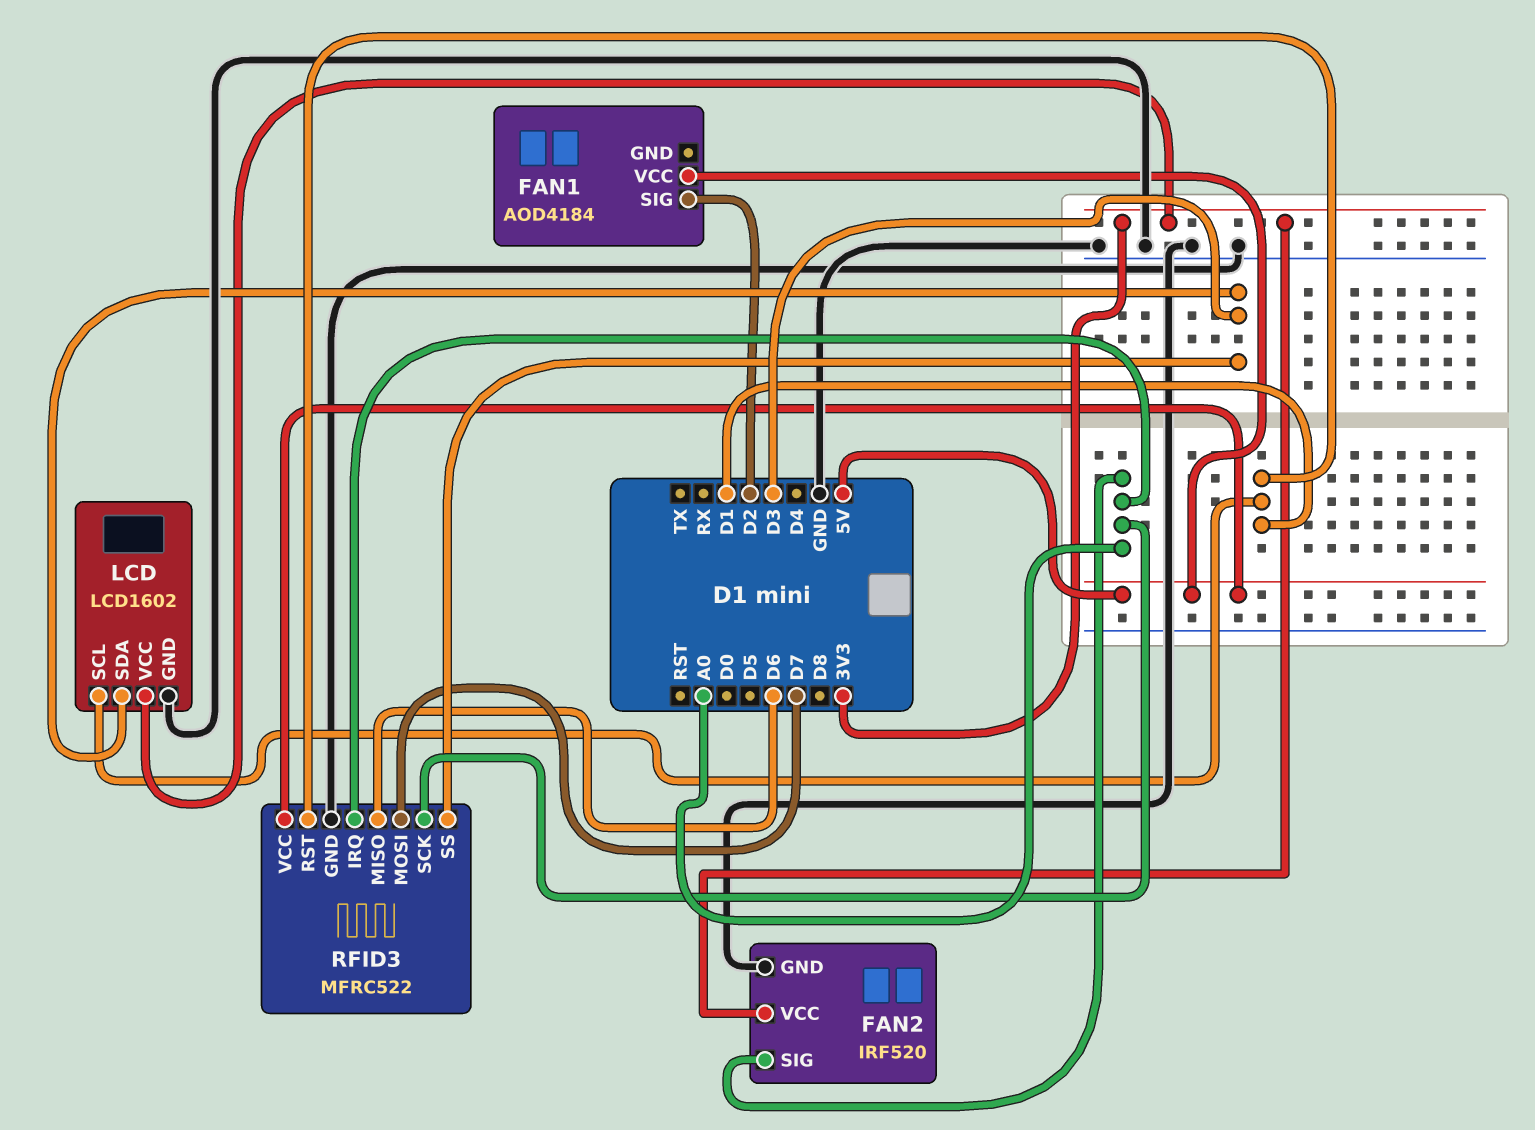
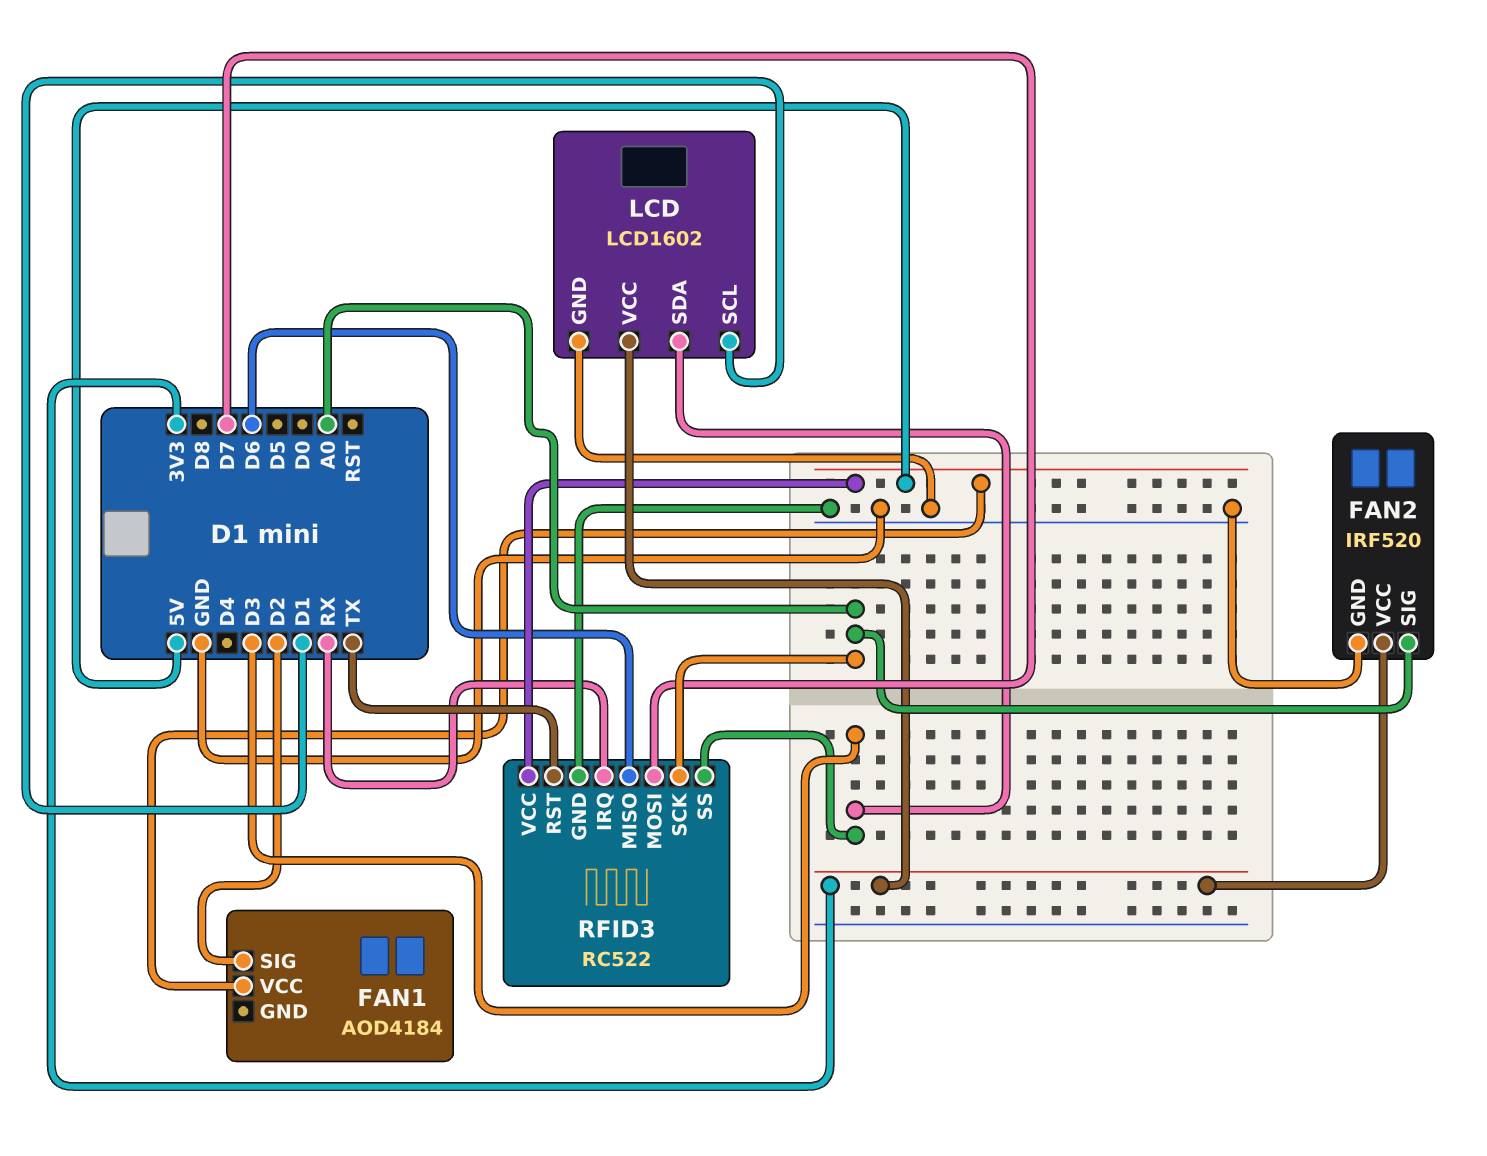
RFID3: MFRC522 -> RC522
RFID3 pin IRQ: A0 -> RX
RFID3 pin RST: D1 -> TX

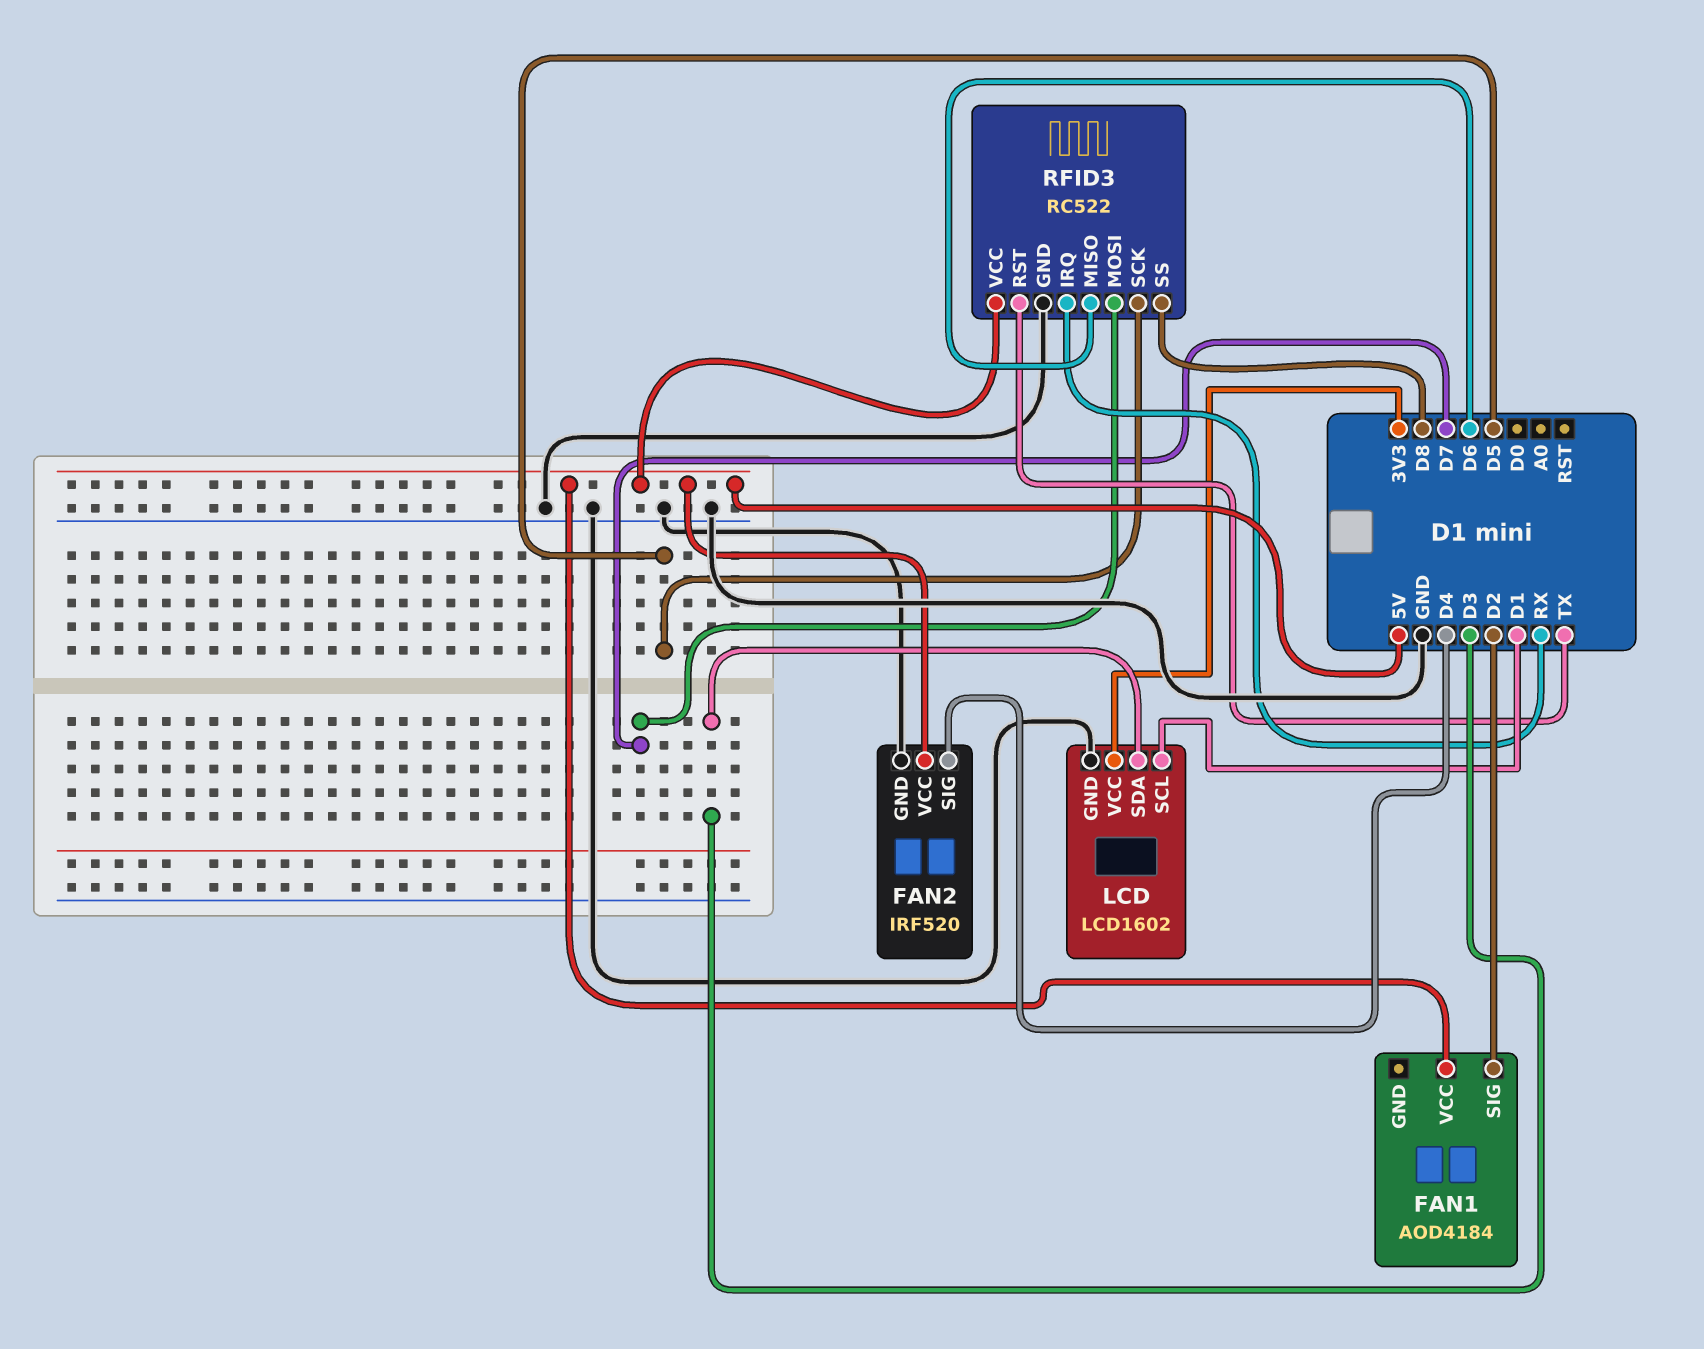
FAN2 pin SIG: A0 -> D4
FAN2 pin VCC: 3V3 -> 5V
RFID3 pin SCK: A0 -> D5
RFID3 pin SS: D3 -> D8

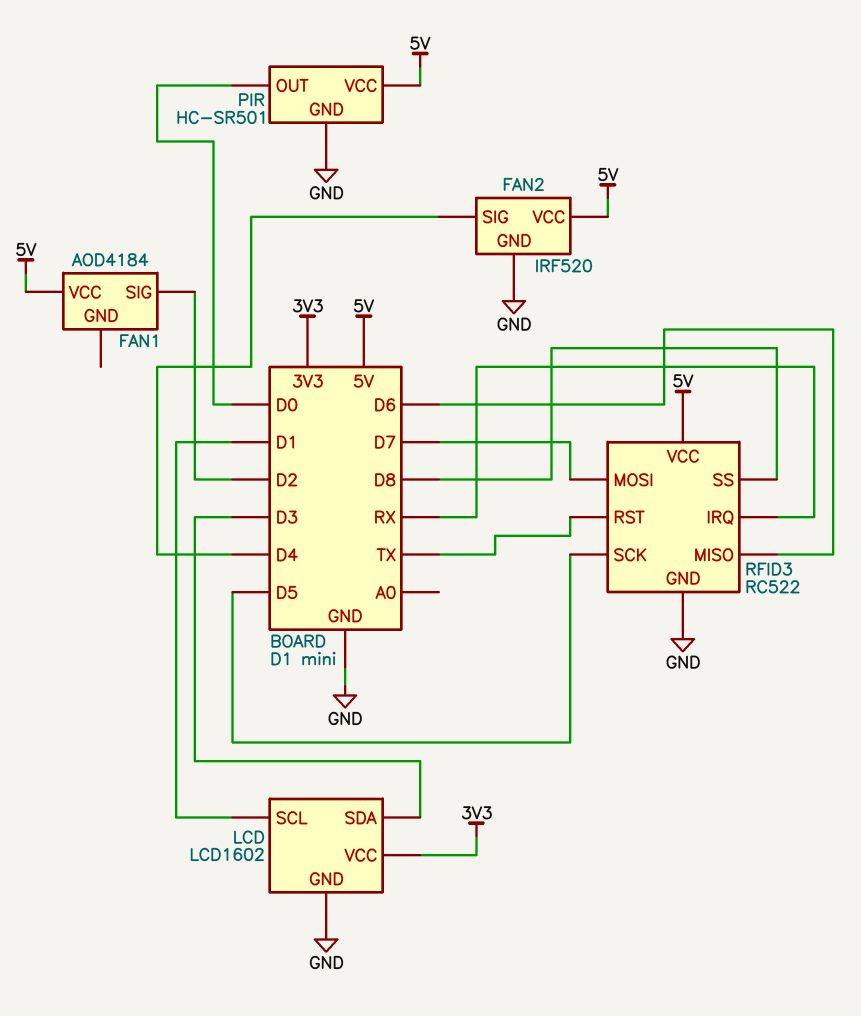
PIR: none -> HC-SR501
PIR pin GND: none -> GND
PIR pin OUT: none -> D0
PIR pin VCC: none -> 5V

